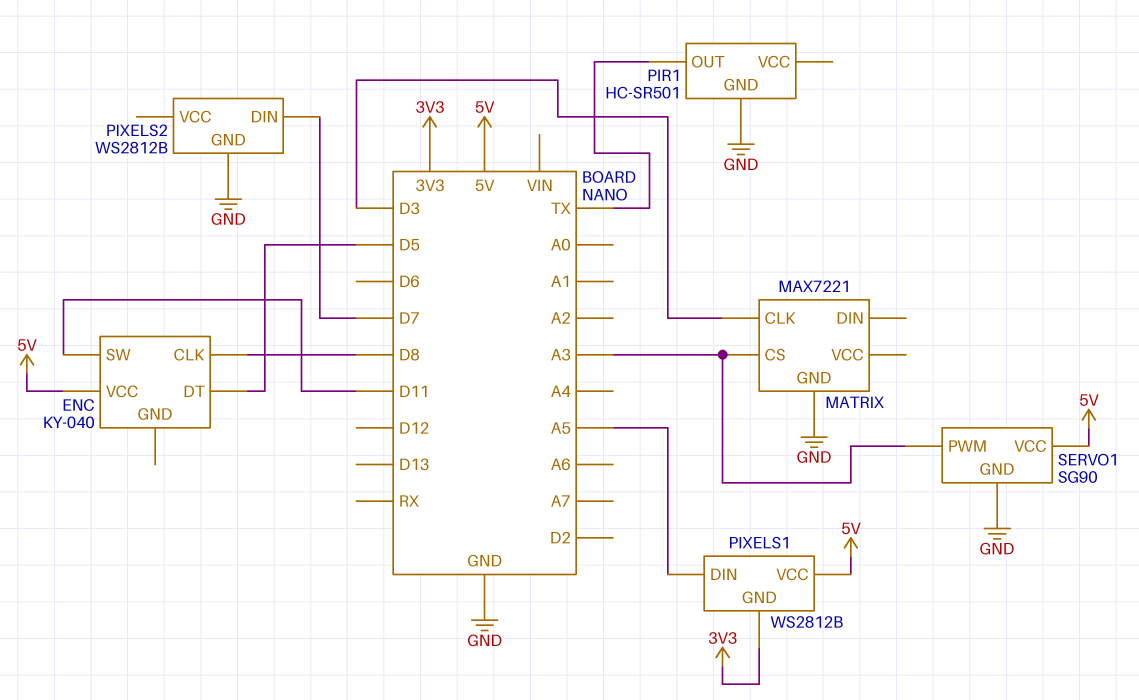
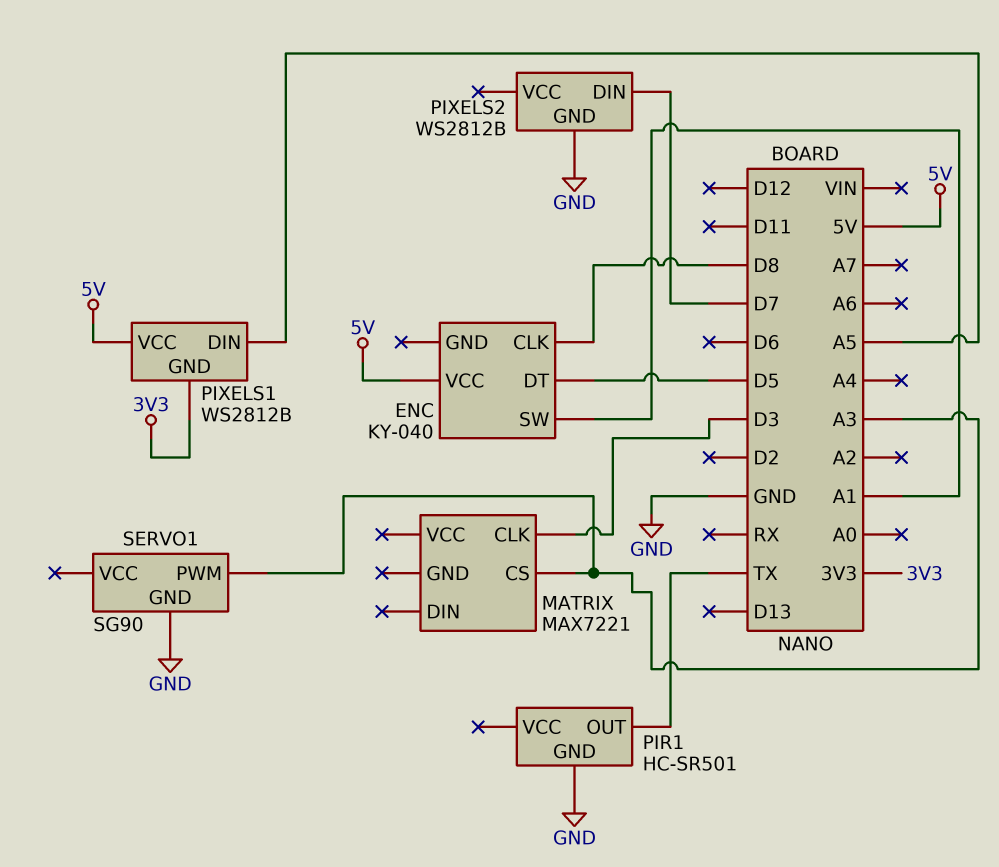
ENC pin SW: D11 -> A1
MATRIX pin GND: GND -> none
SERVO1 pin VCC: 5V -> none

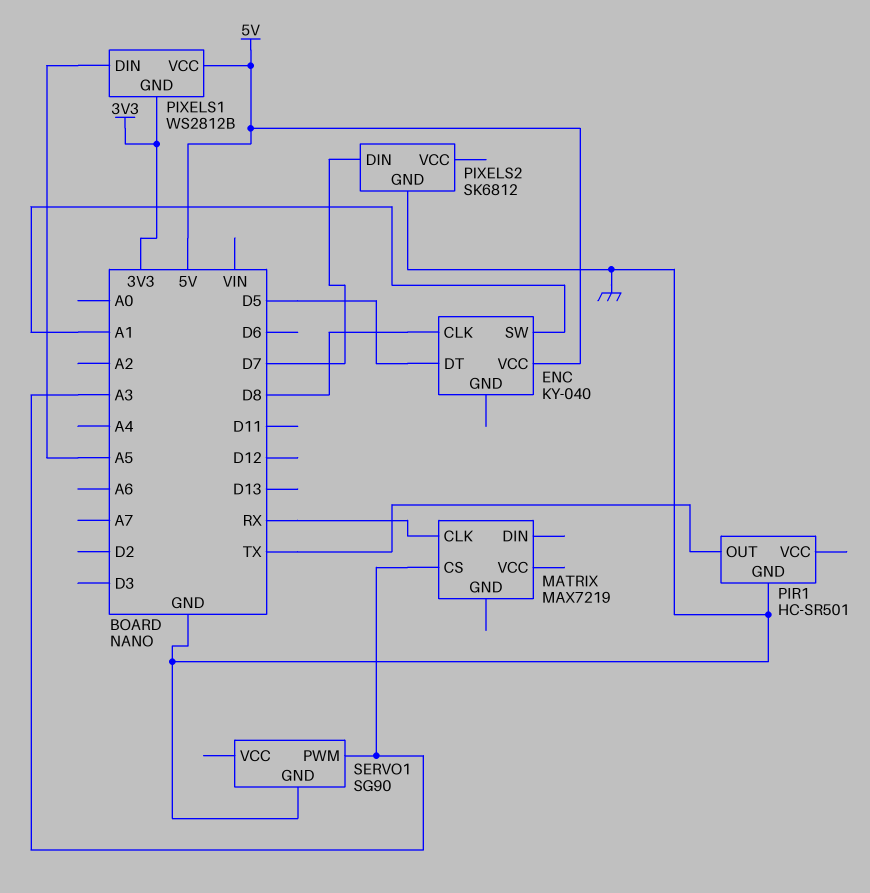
MATRIX: MAX7221 -> MAX7219
MATRIX pin CLK: D3 -> RX
PIXELS2: WS2812B -> SK6812

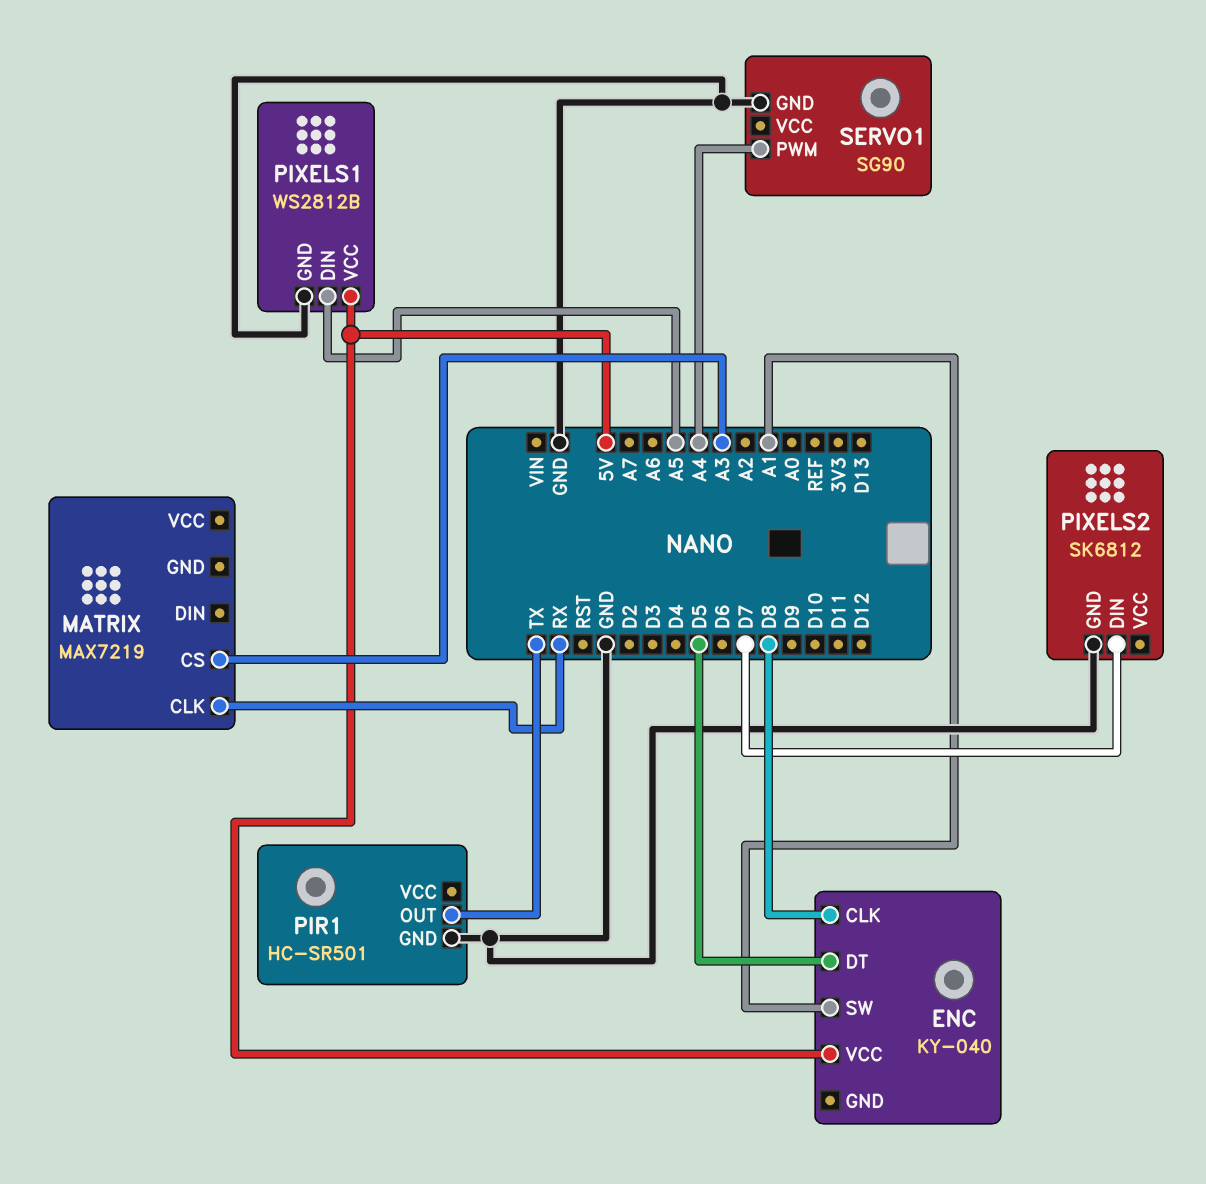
PIXELS1 pin GND: 3V3 -> GND
SERVO1 pin PWM: A3 -> A4

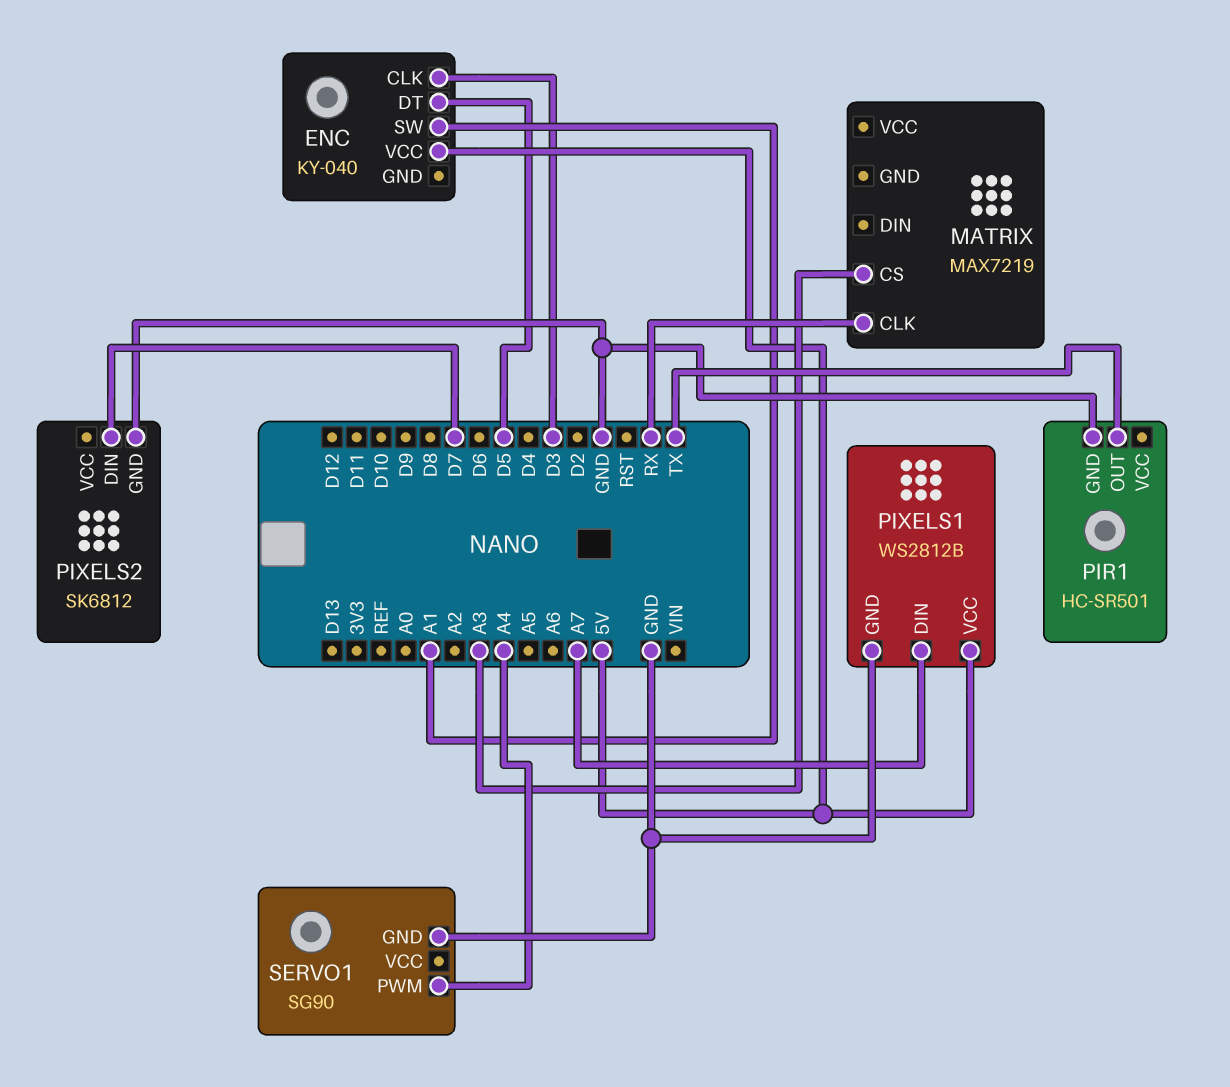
ENC pin CLK: D8 -> D3
PIXELS1 pin DIN: A5 -> A7

